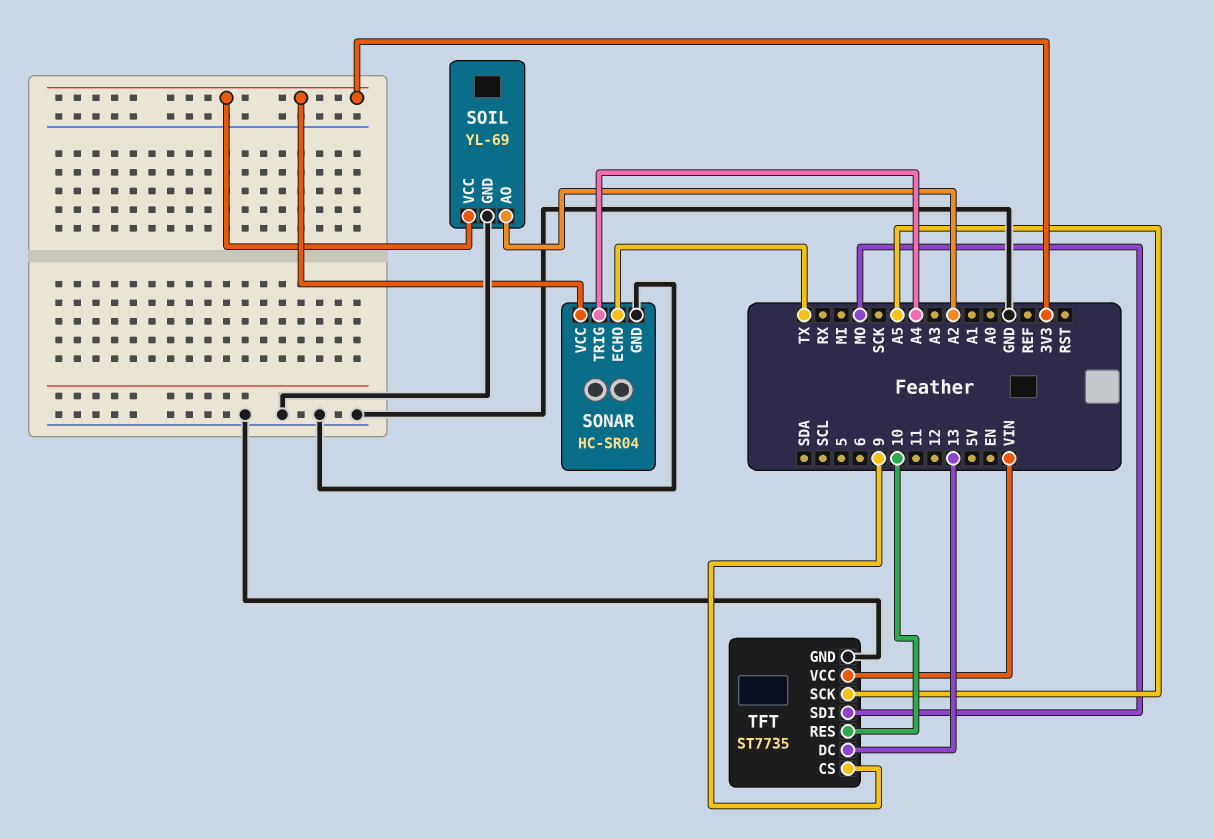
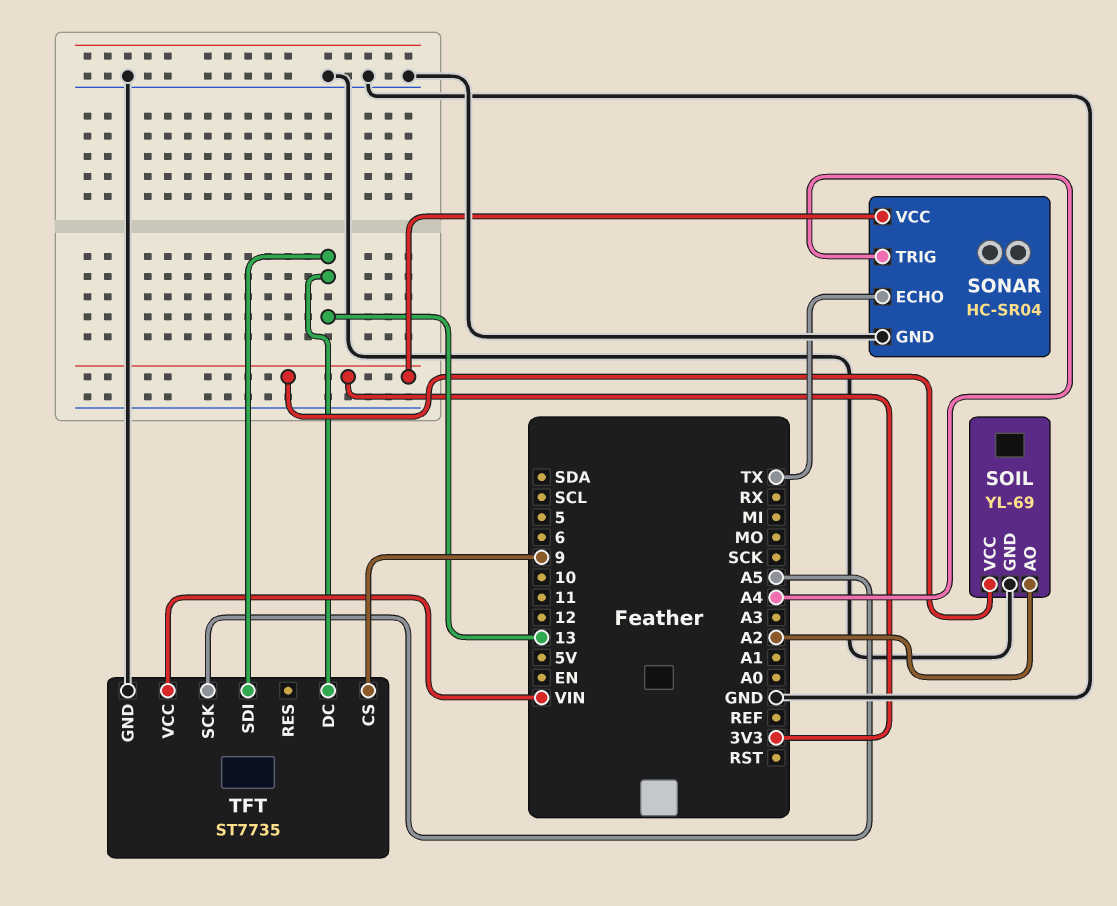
TFT pin RES: 10 -> none
TFT pin SDI: MO -> 13

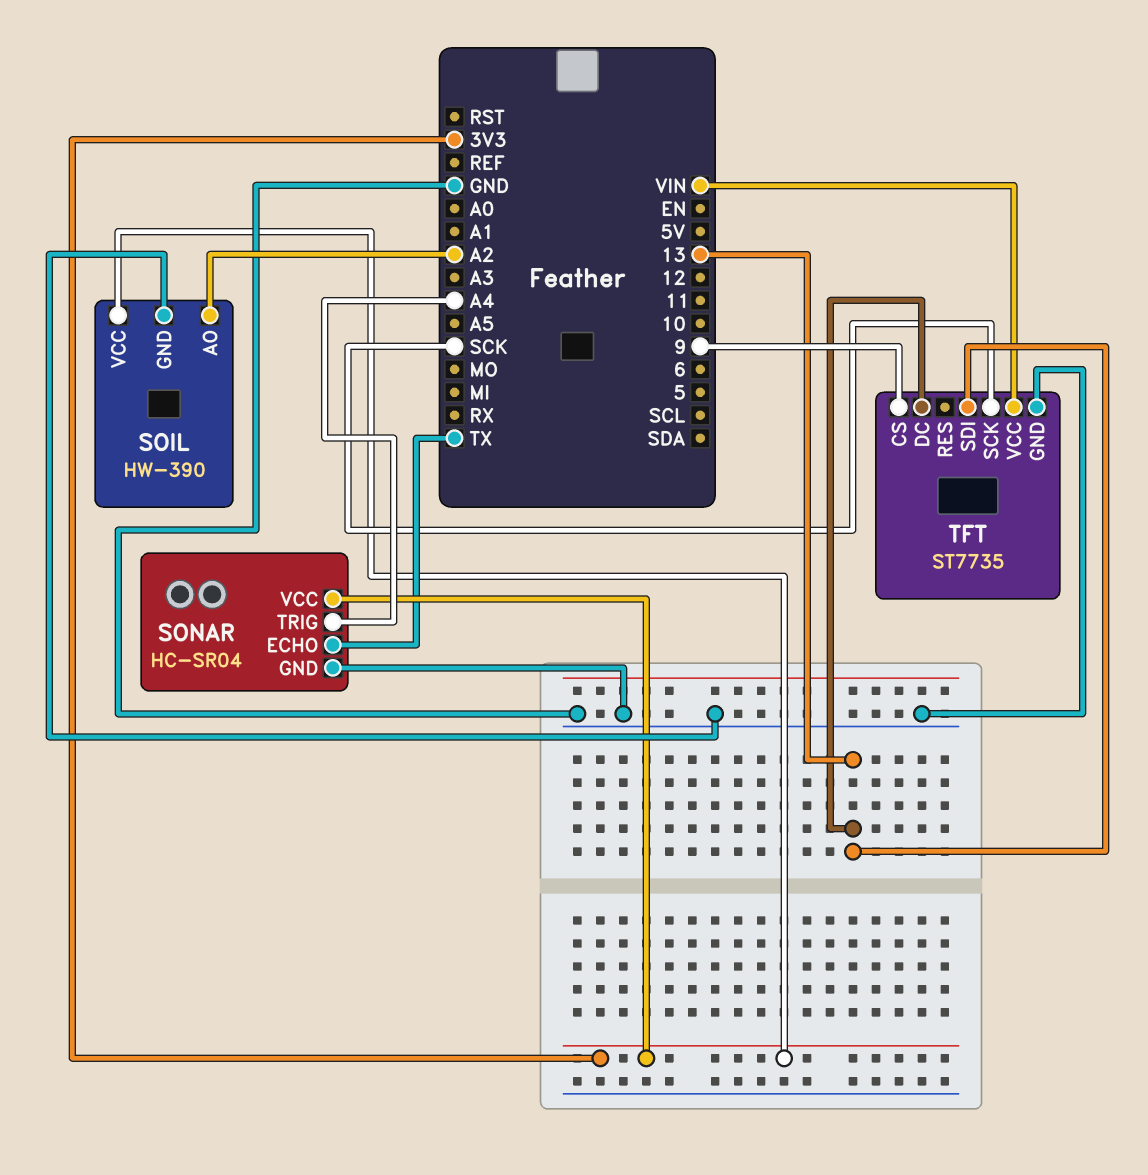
SOIL: YL-69 -> HW-390
TFT pin SCK: A5 -> SCK

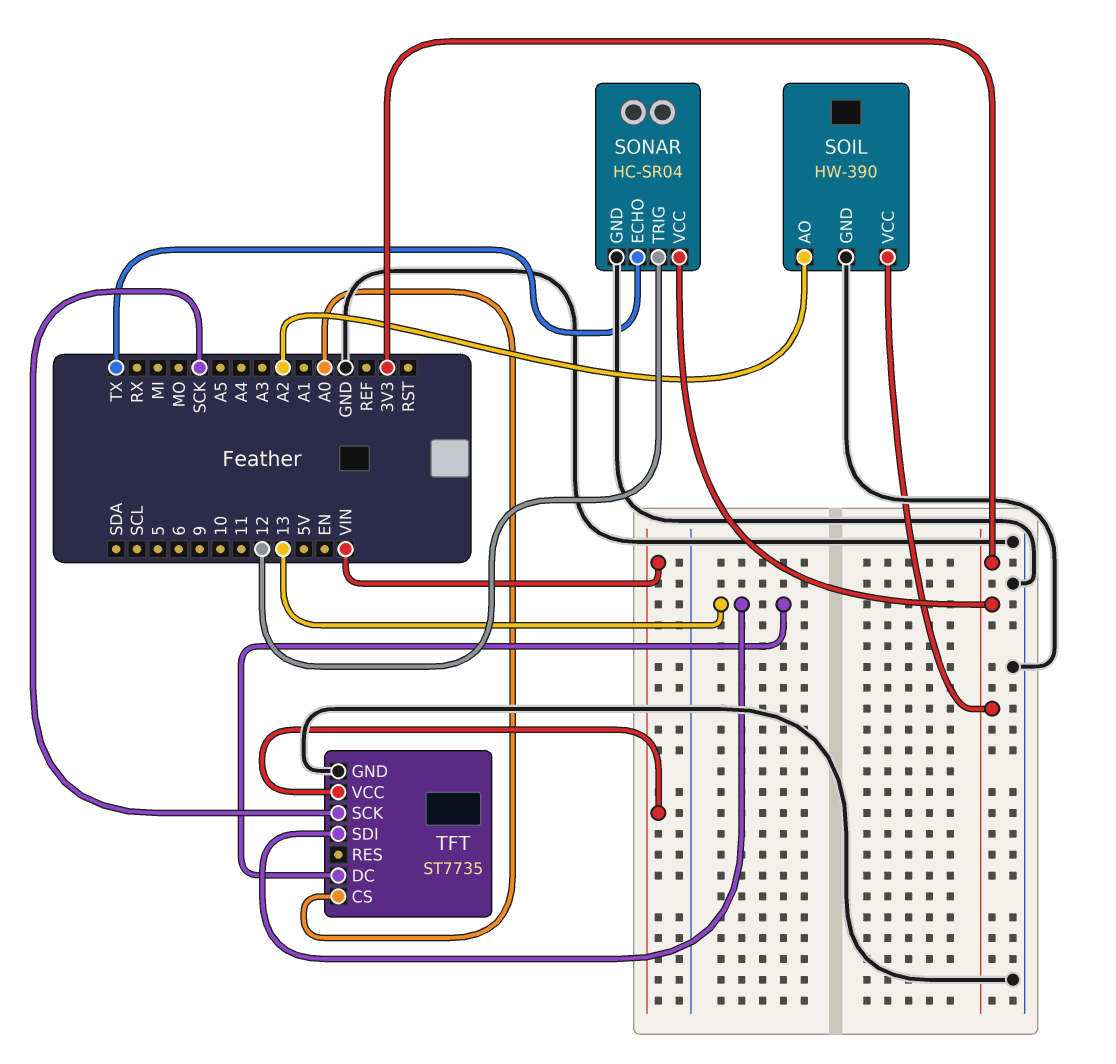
SONAR pin TRIG: A4 -> 12
TFT pin CS: 9 -> A0

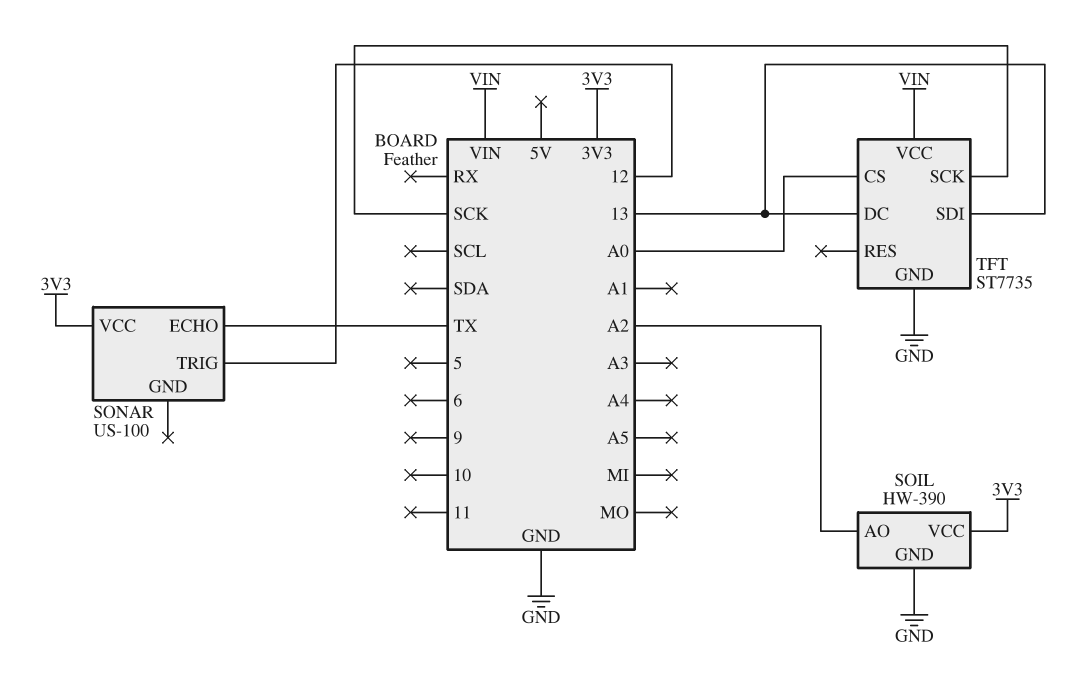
SONAR: HC-SR04 -> US-100
SONAR pin GND: GND -> none

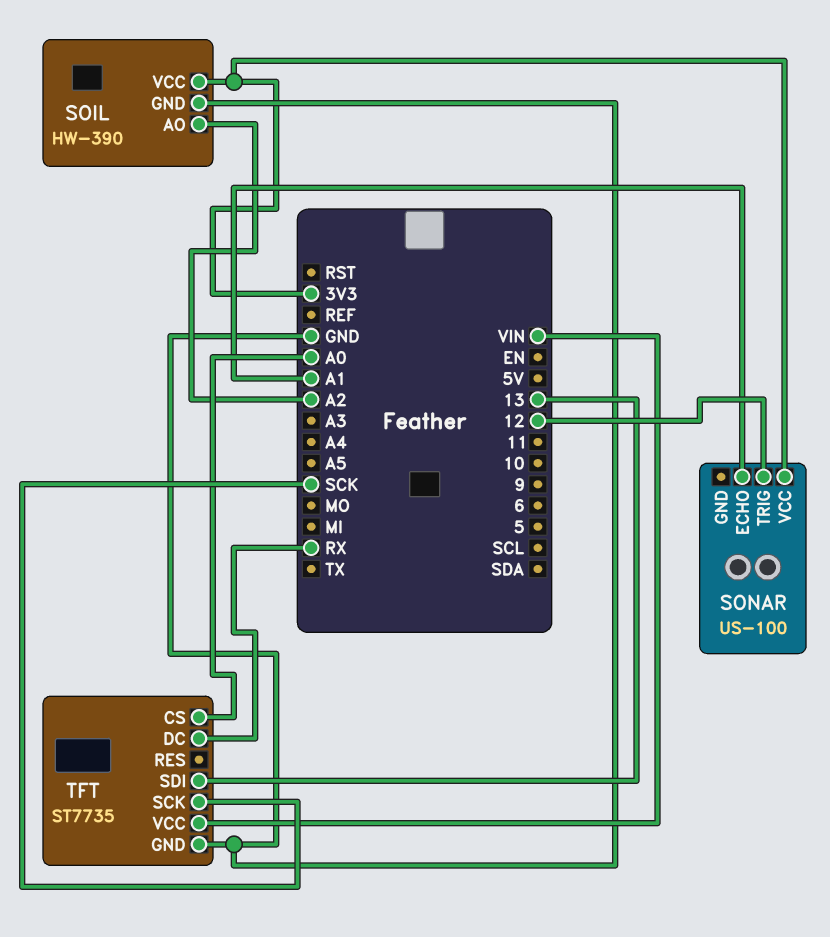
SONAR pin ECHO: TX -> A1
TFT pin DC: 13 -> RX

